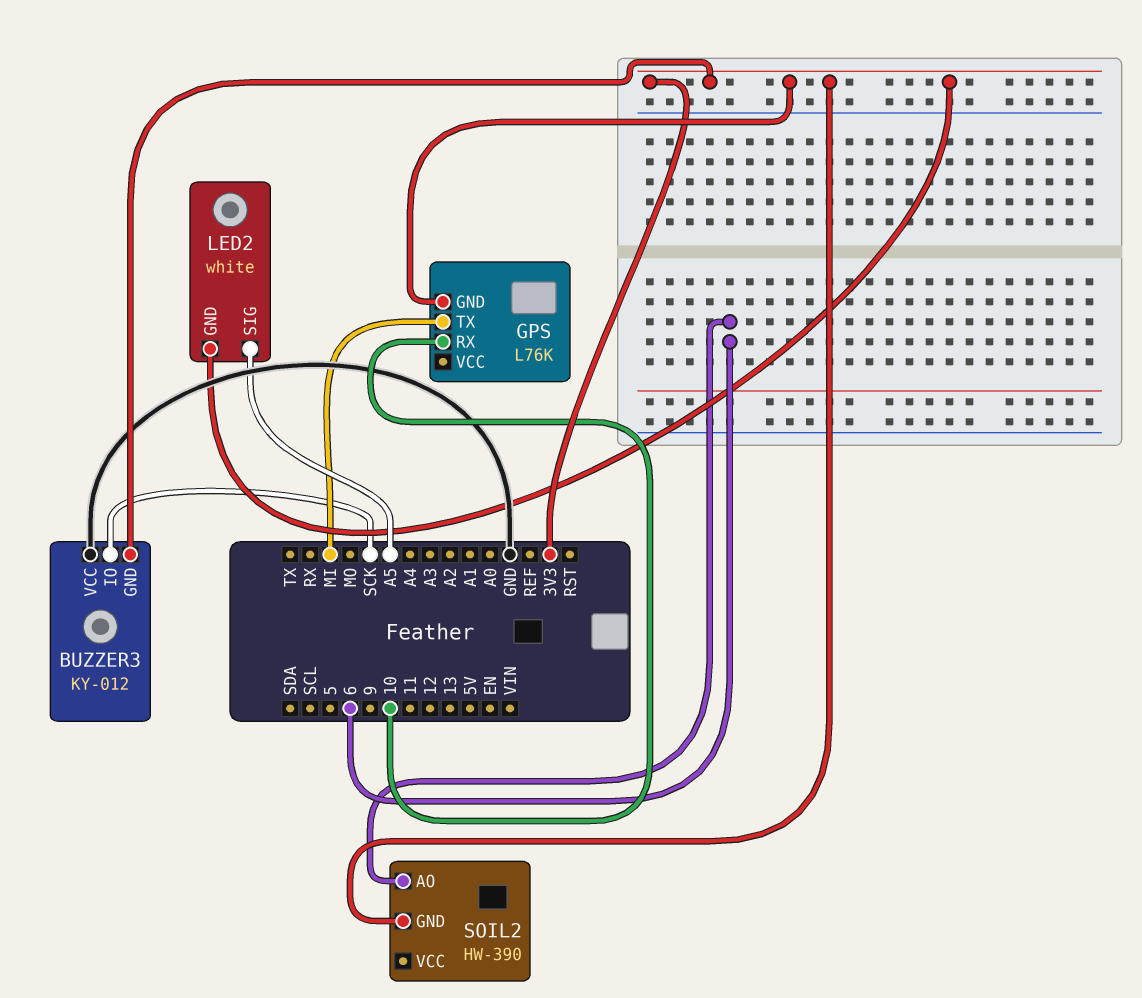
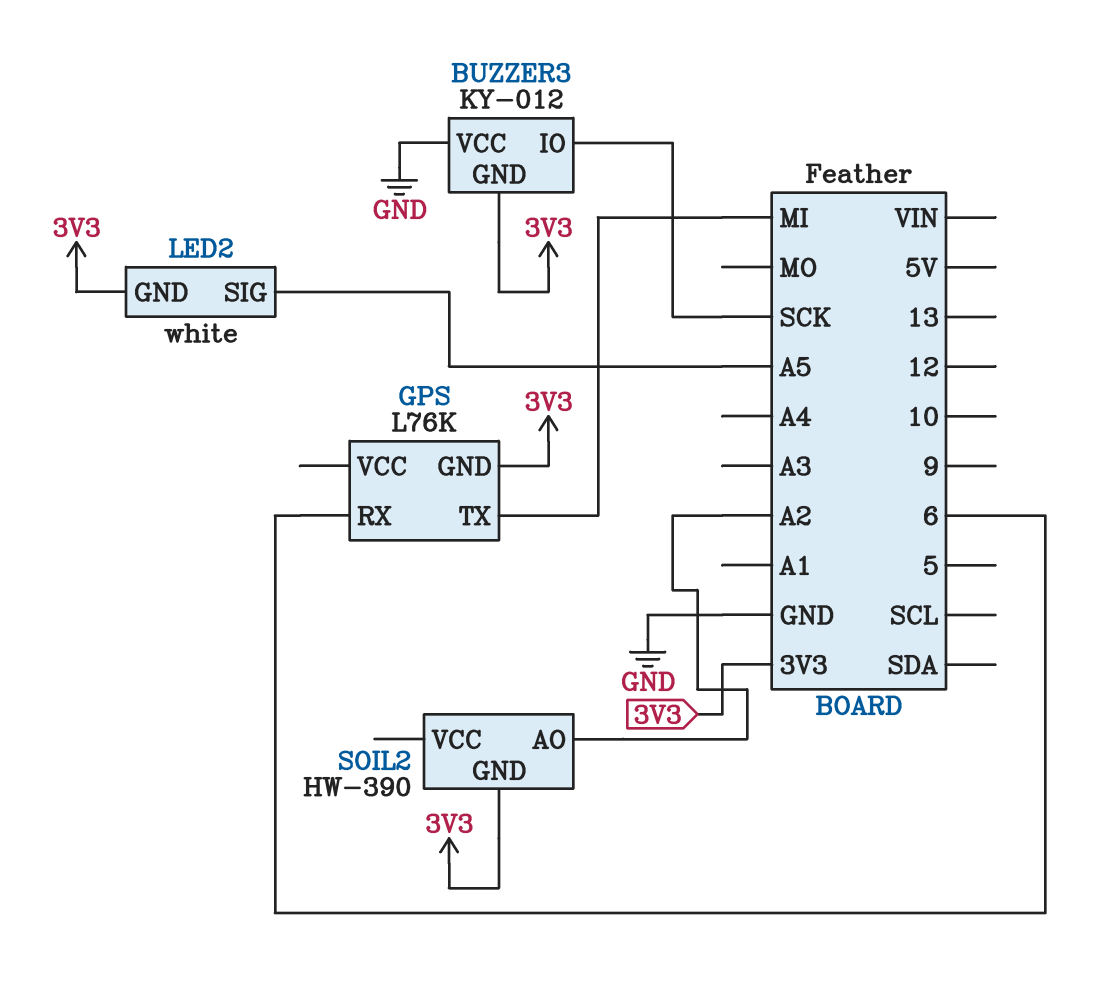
GPS pin RX: 10 -> 6
SOIL2 pin AO: 6 -> A2

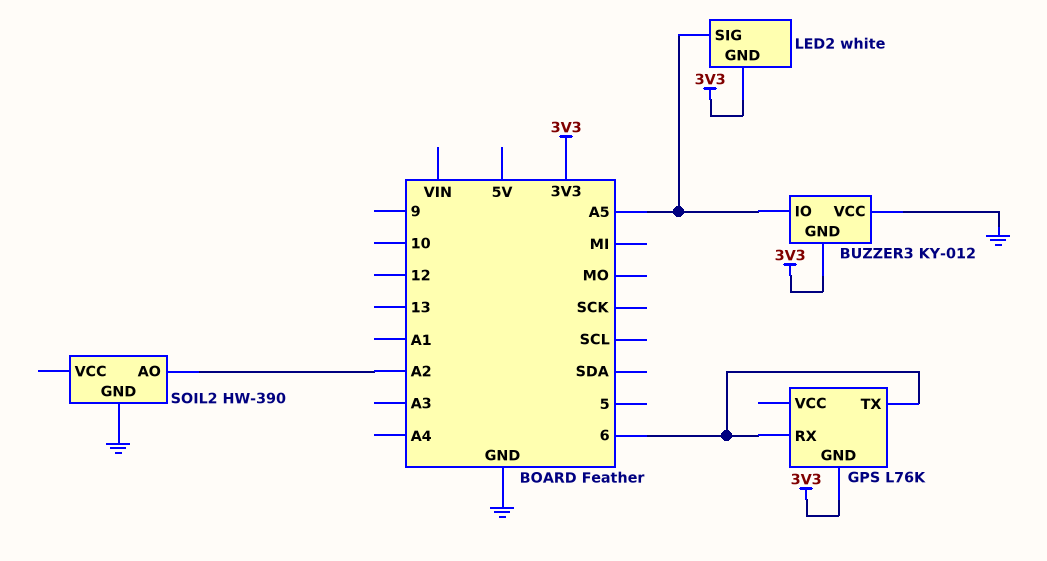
BUZZER3 pin IO: SCK -> A5
GPS pin TX: MI -> 6
SOIL2 pin GND: 3V3 -> GND

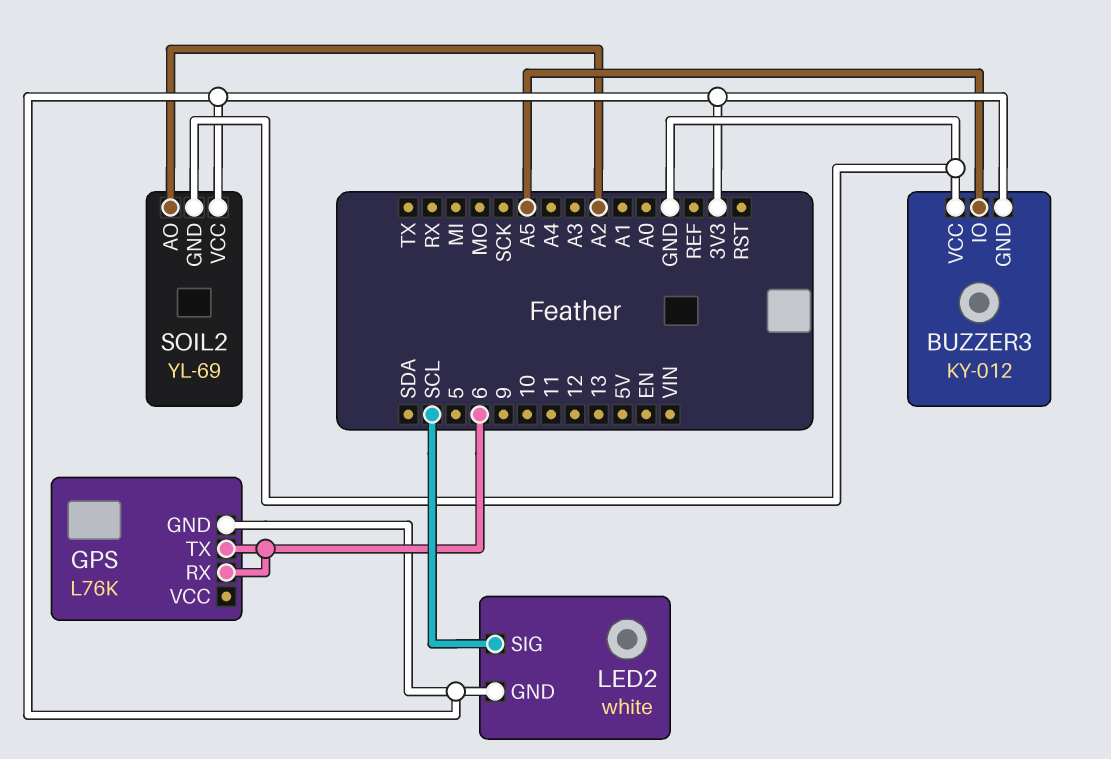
LED2 pin SIG: A5 -> SCL
SOIL2: HW-390 -> YL-69
SOIL2 pin VCC: none -> 3V3

